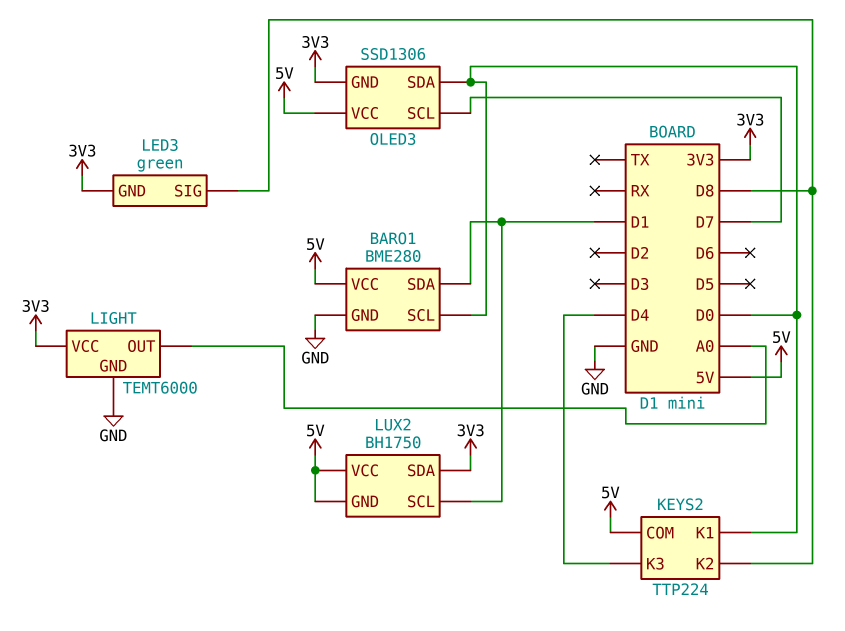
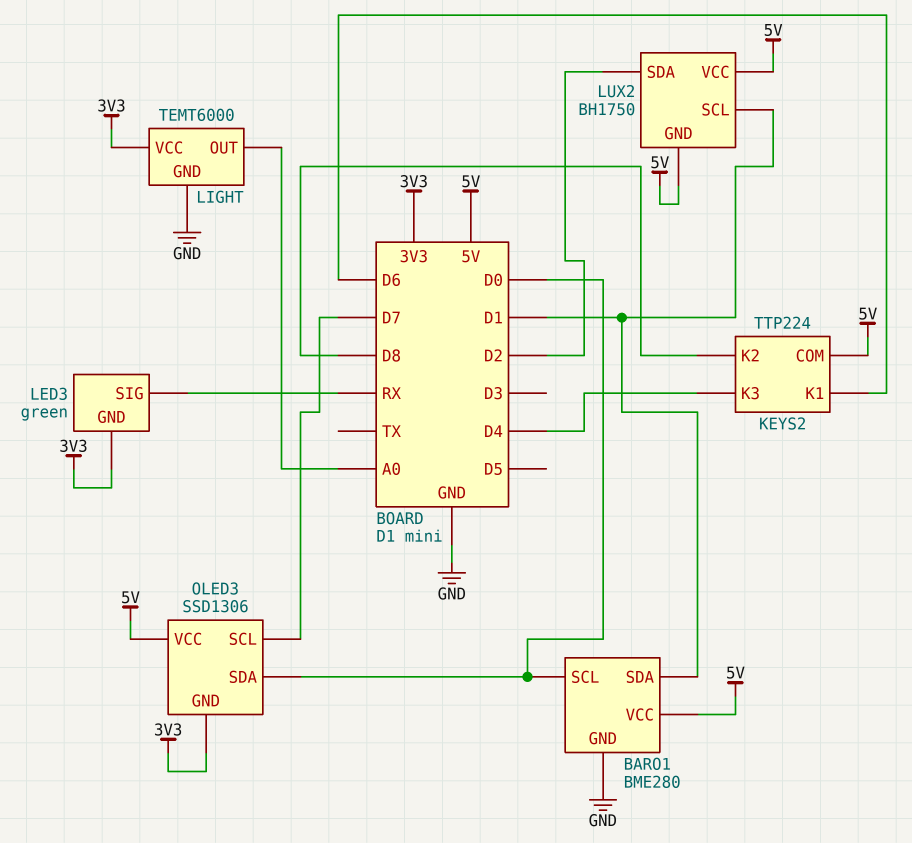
KEYS2 pin K1: D0 -> D6
LED3 pin SIG: D8 -> RX
LUX2 pin SDA: 3V3 -> D2

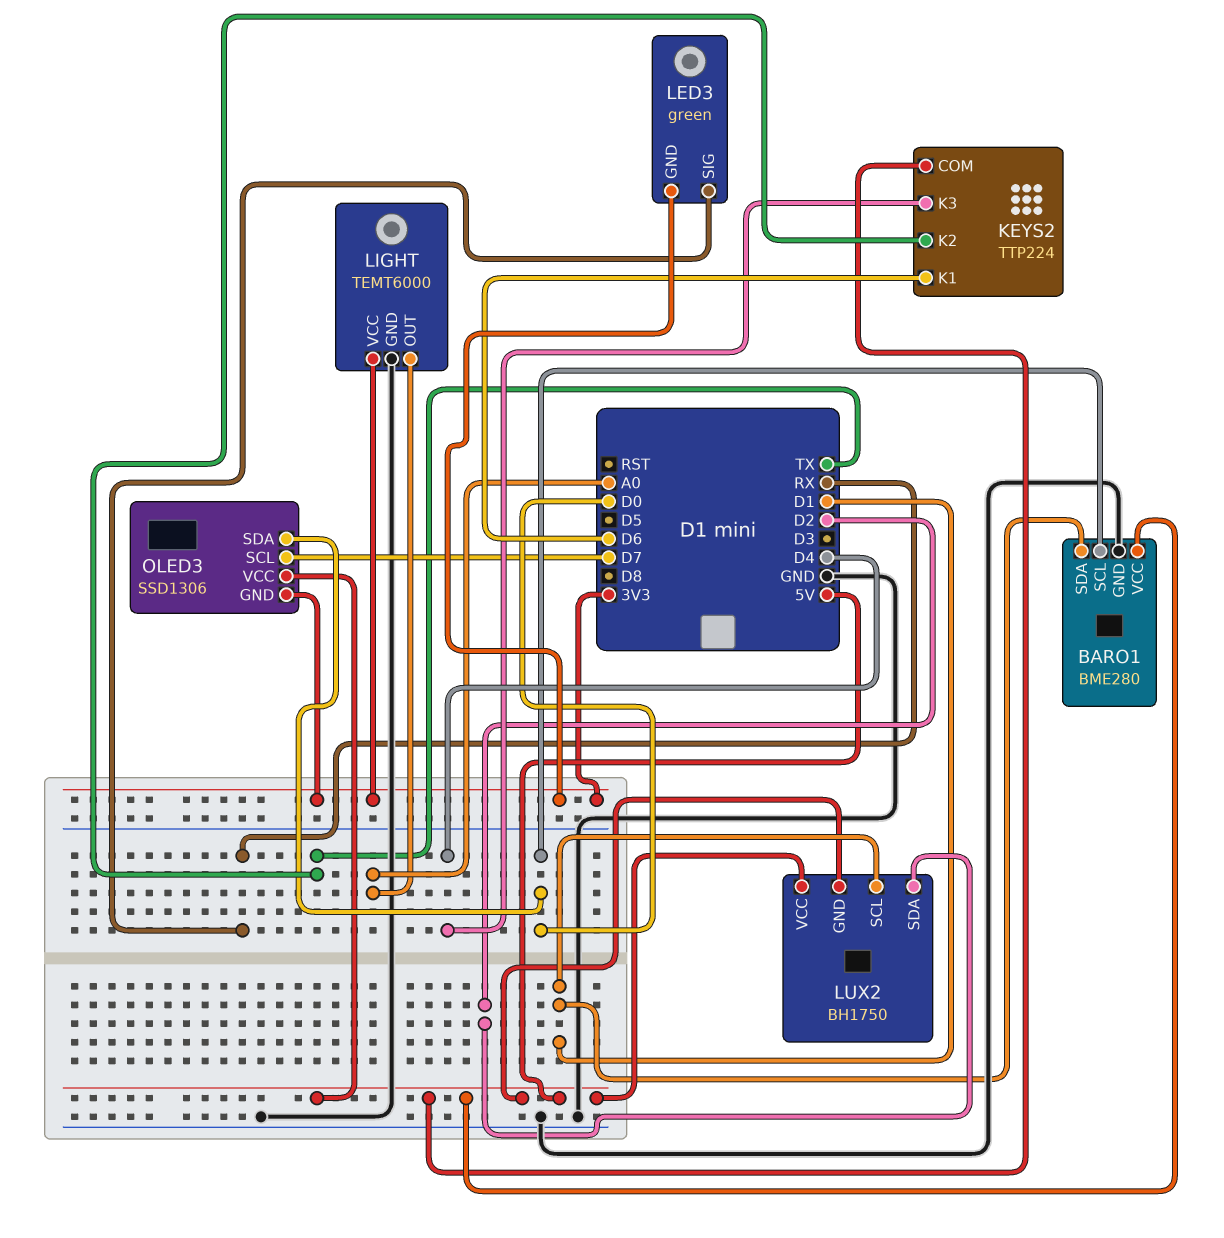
KEYS2 pin K2: D8 -> TX

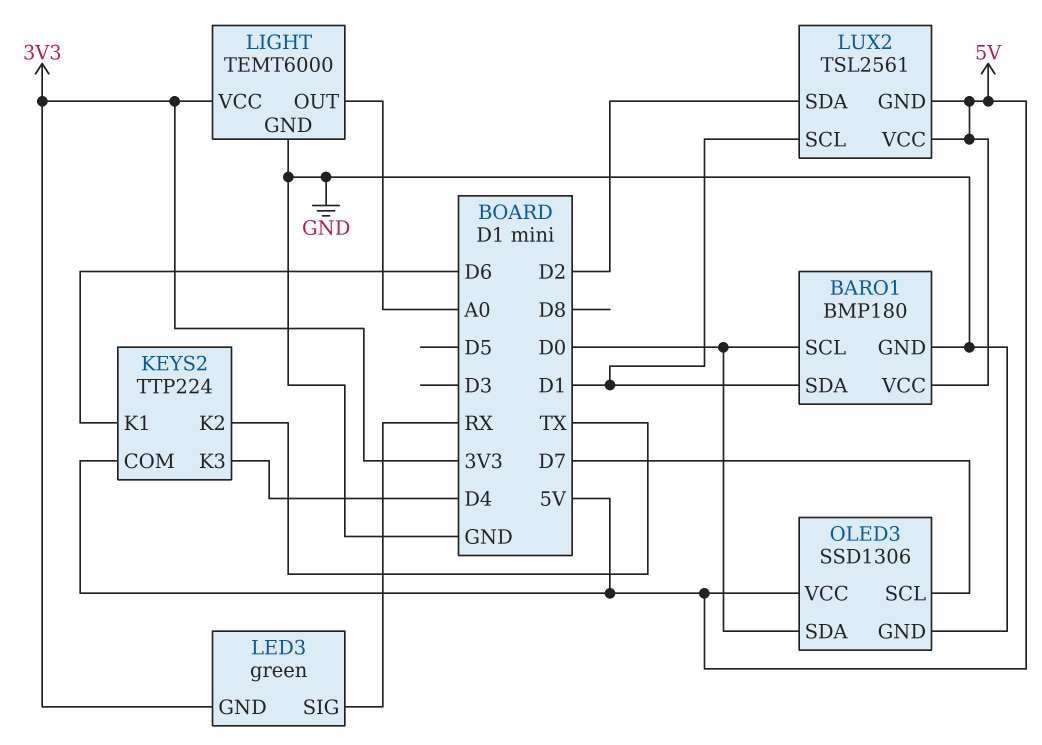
BARO1: BME280 -> BMP180
LUX2: BH1750 -> TSL2561
OLED3 pin GND: 3V3 -> GND

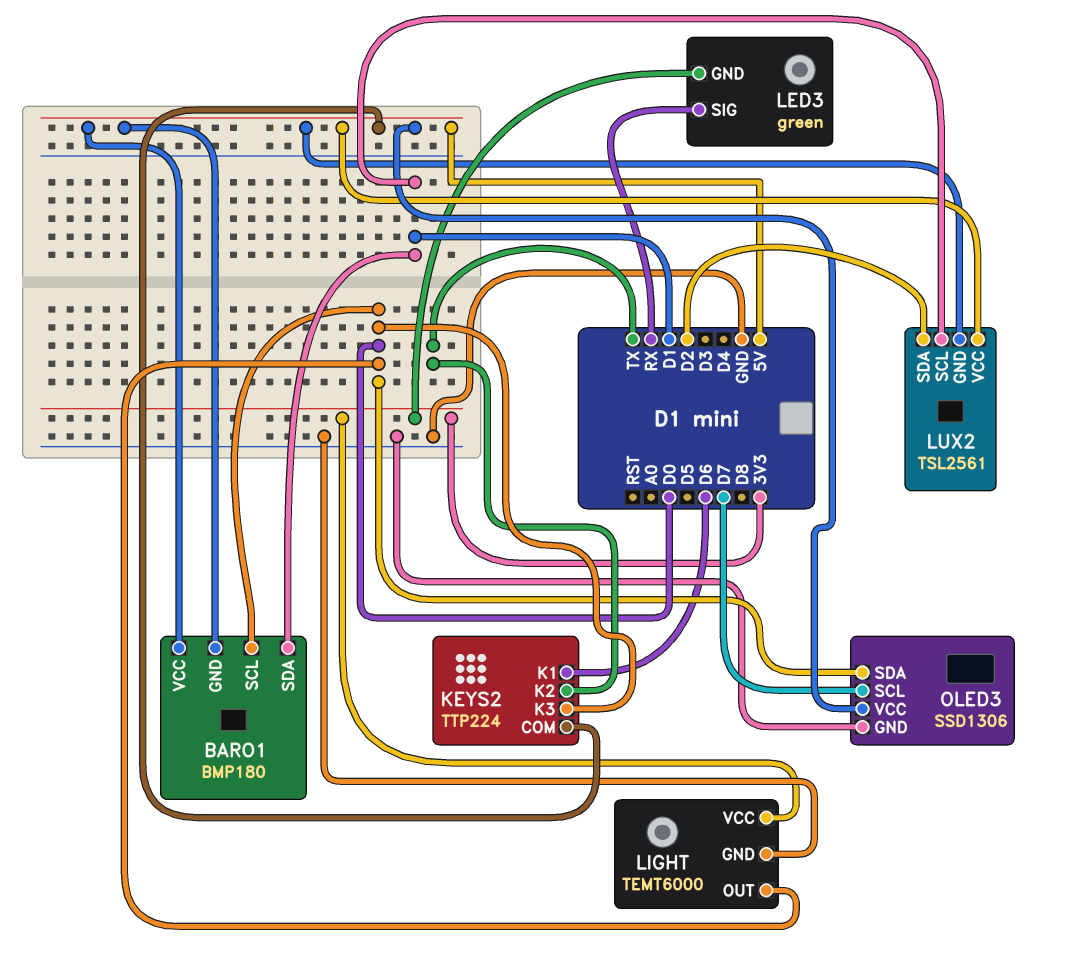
BARO1 pin GND: GND -> 5V
KEYS2 pin K3: D4 -> D0
LIGHT pin OUT: A0 -> D0

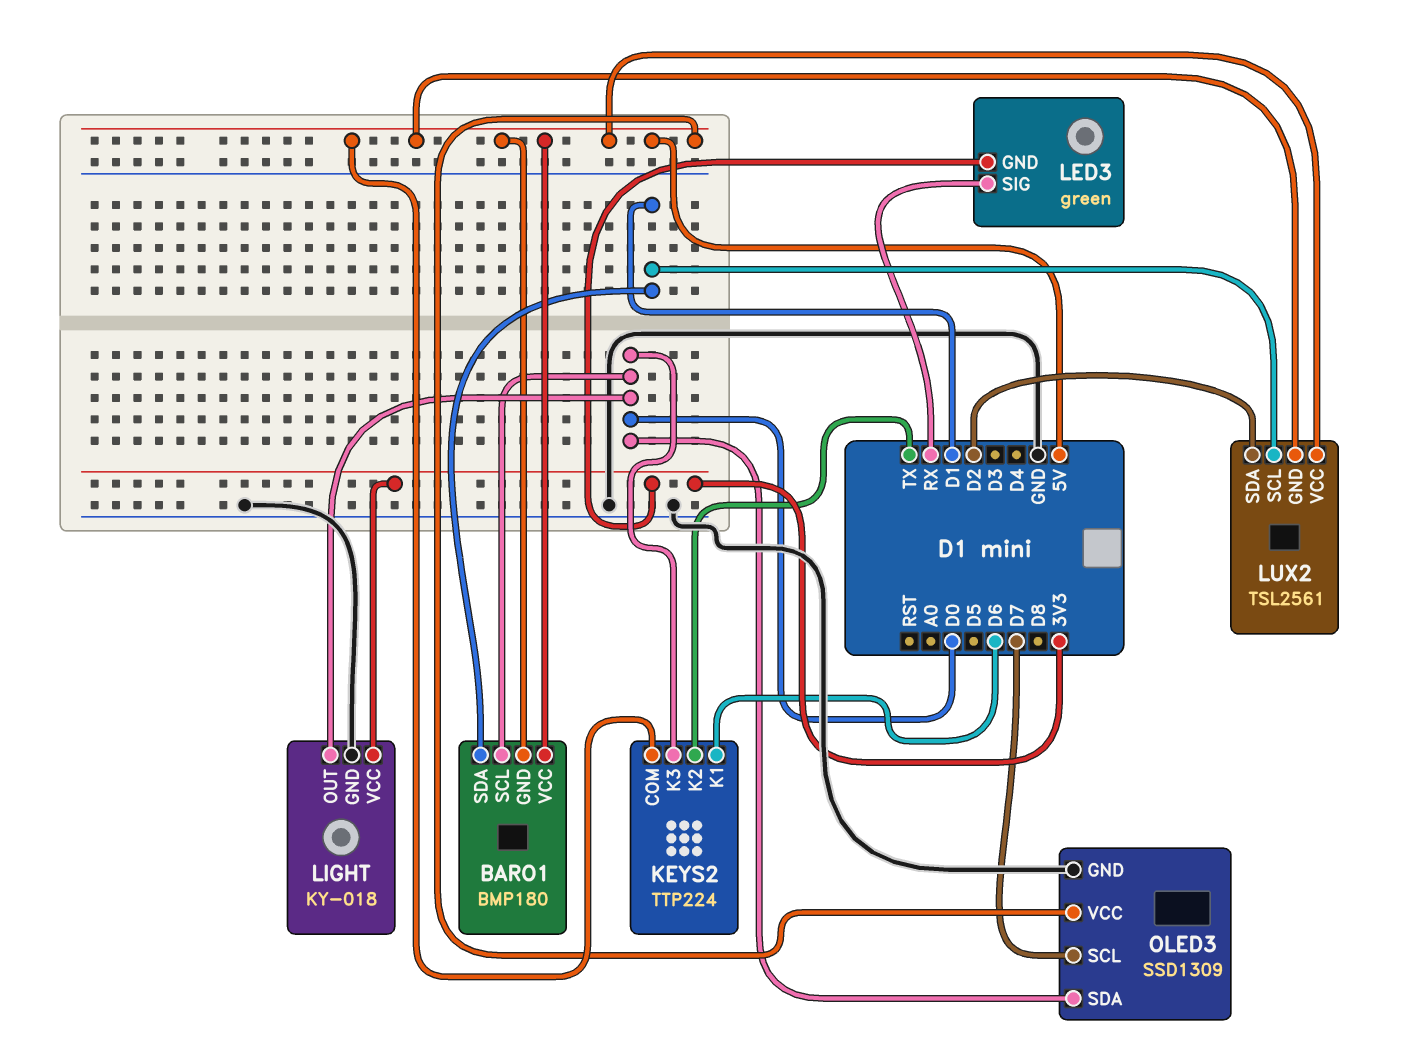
LIGHT: TEMT6000 -> KY-018
OLED3: SSD1306 -> SSD1309

